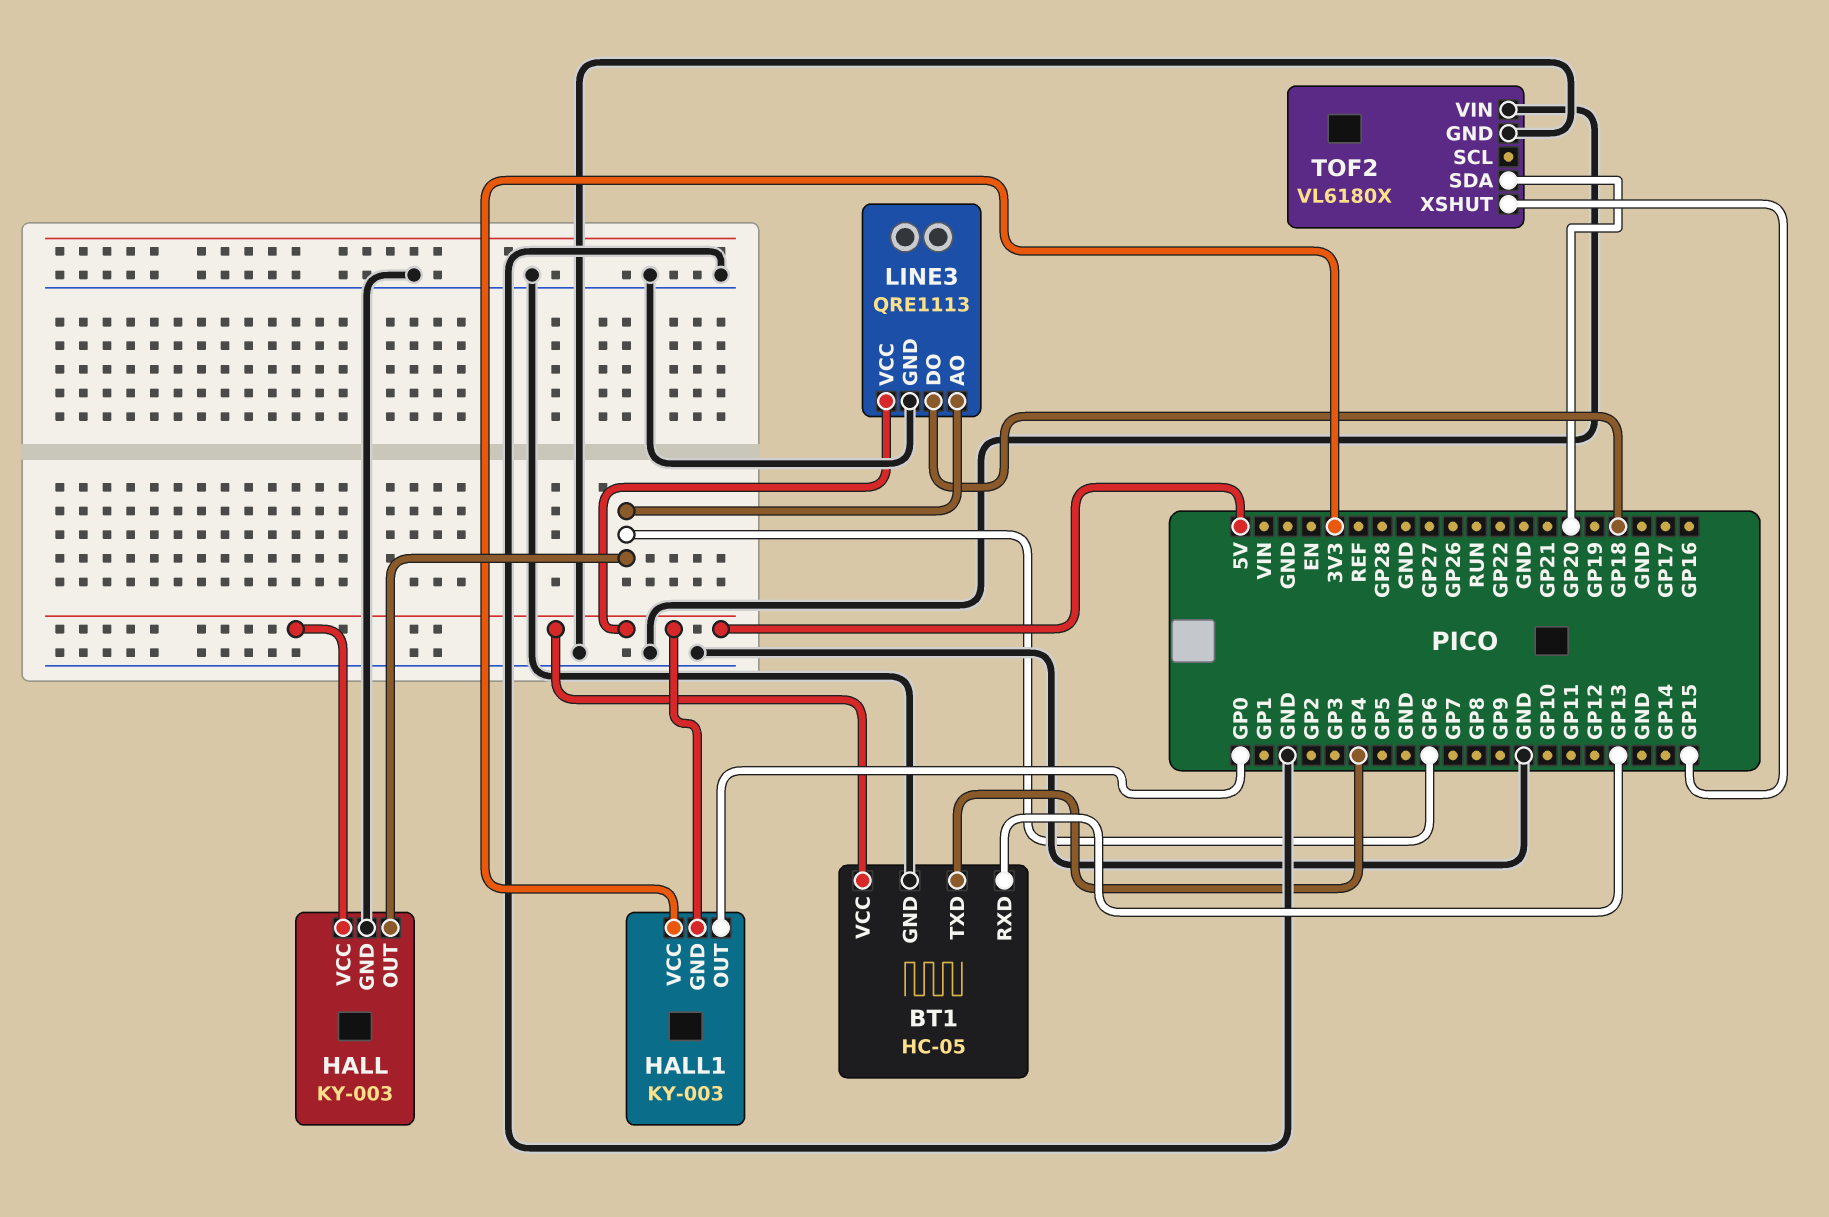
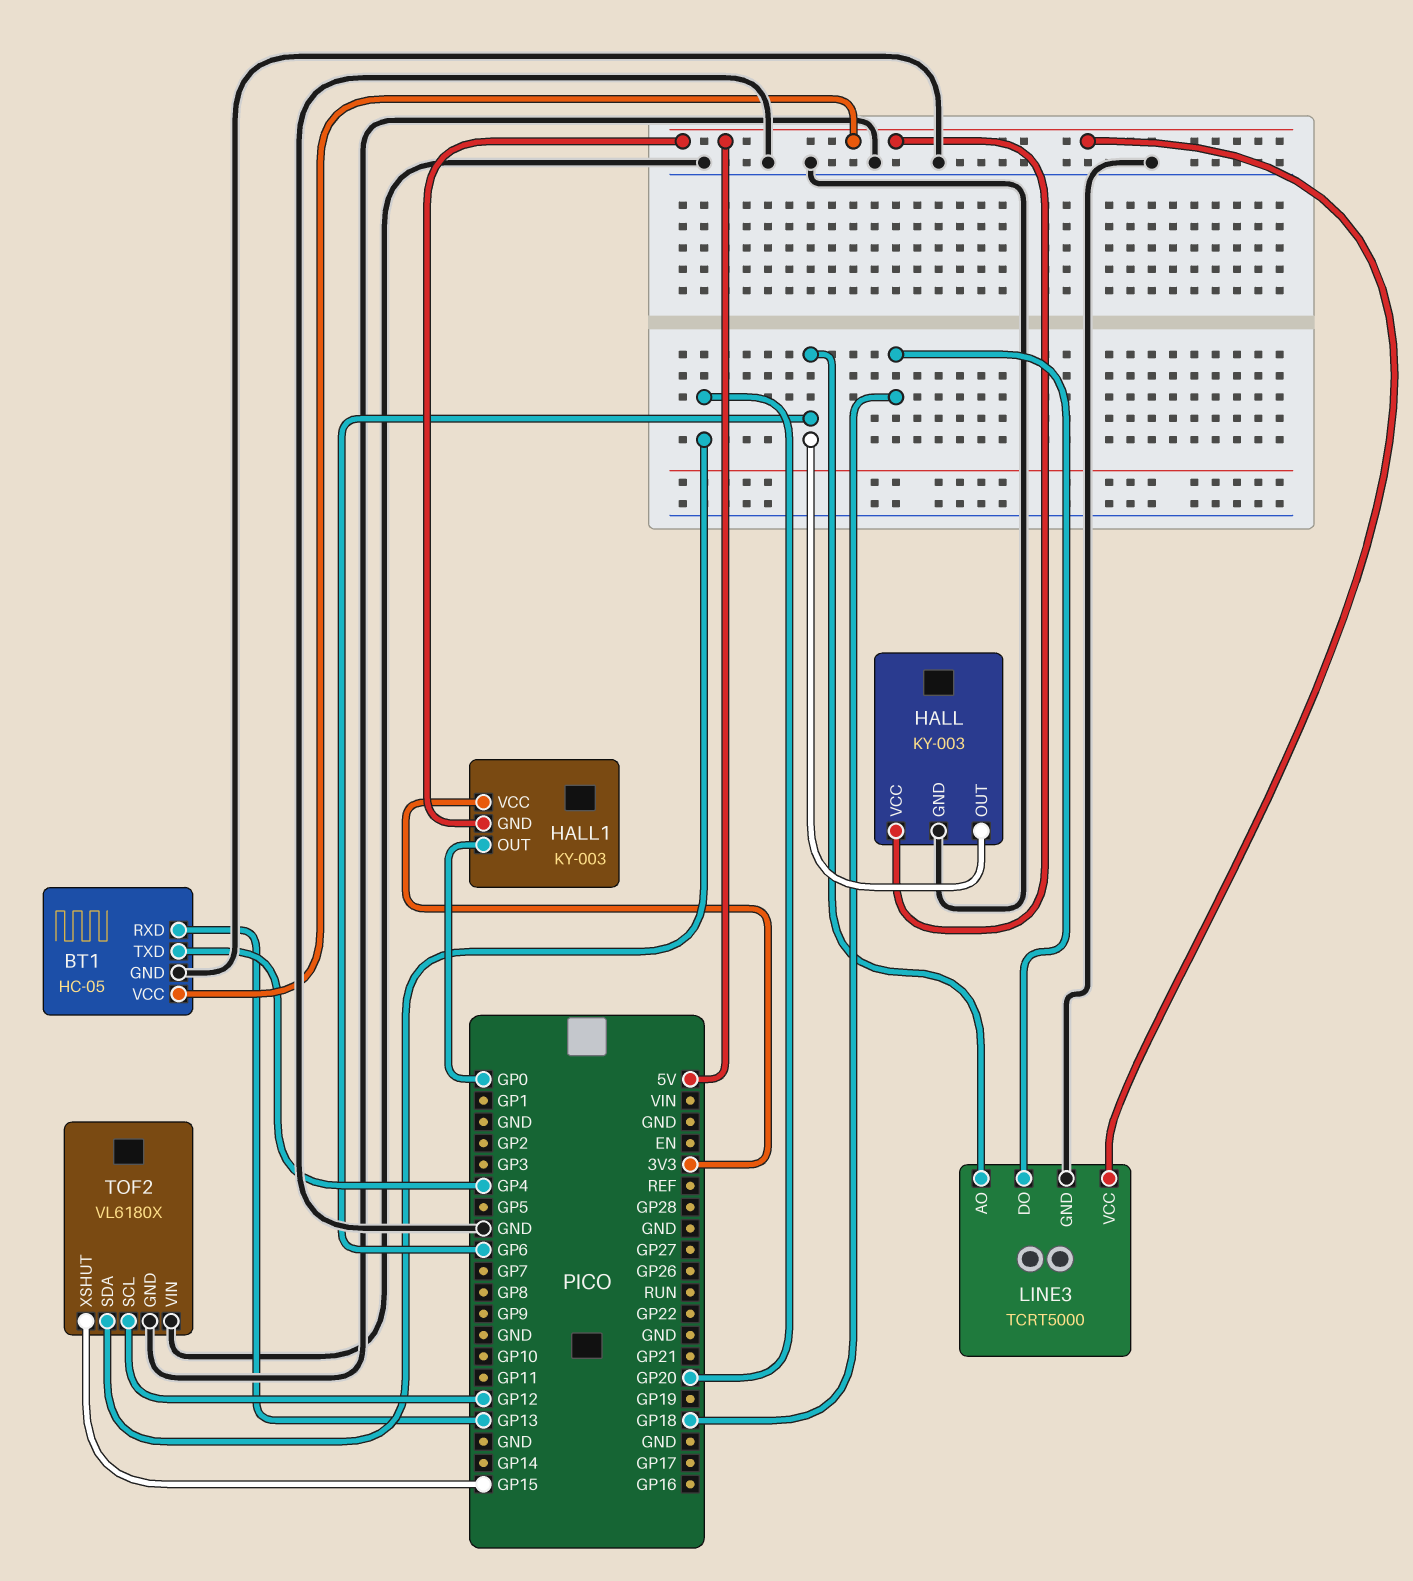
LINE3: QRE1113 -> TCRT5000
TOF2 pin SCL: none -> GP12

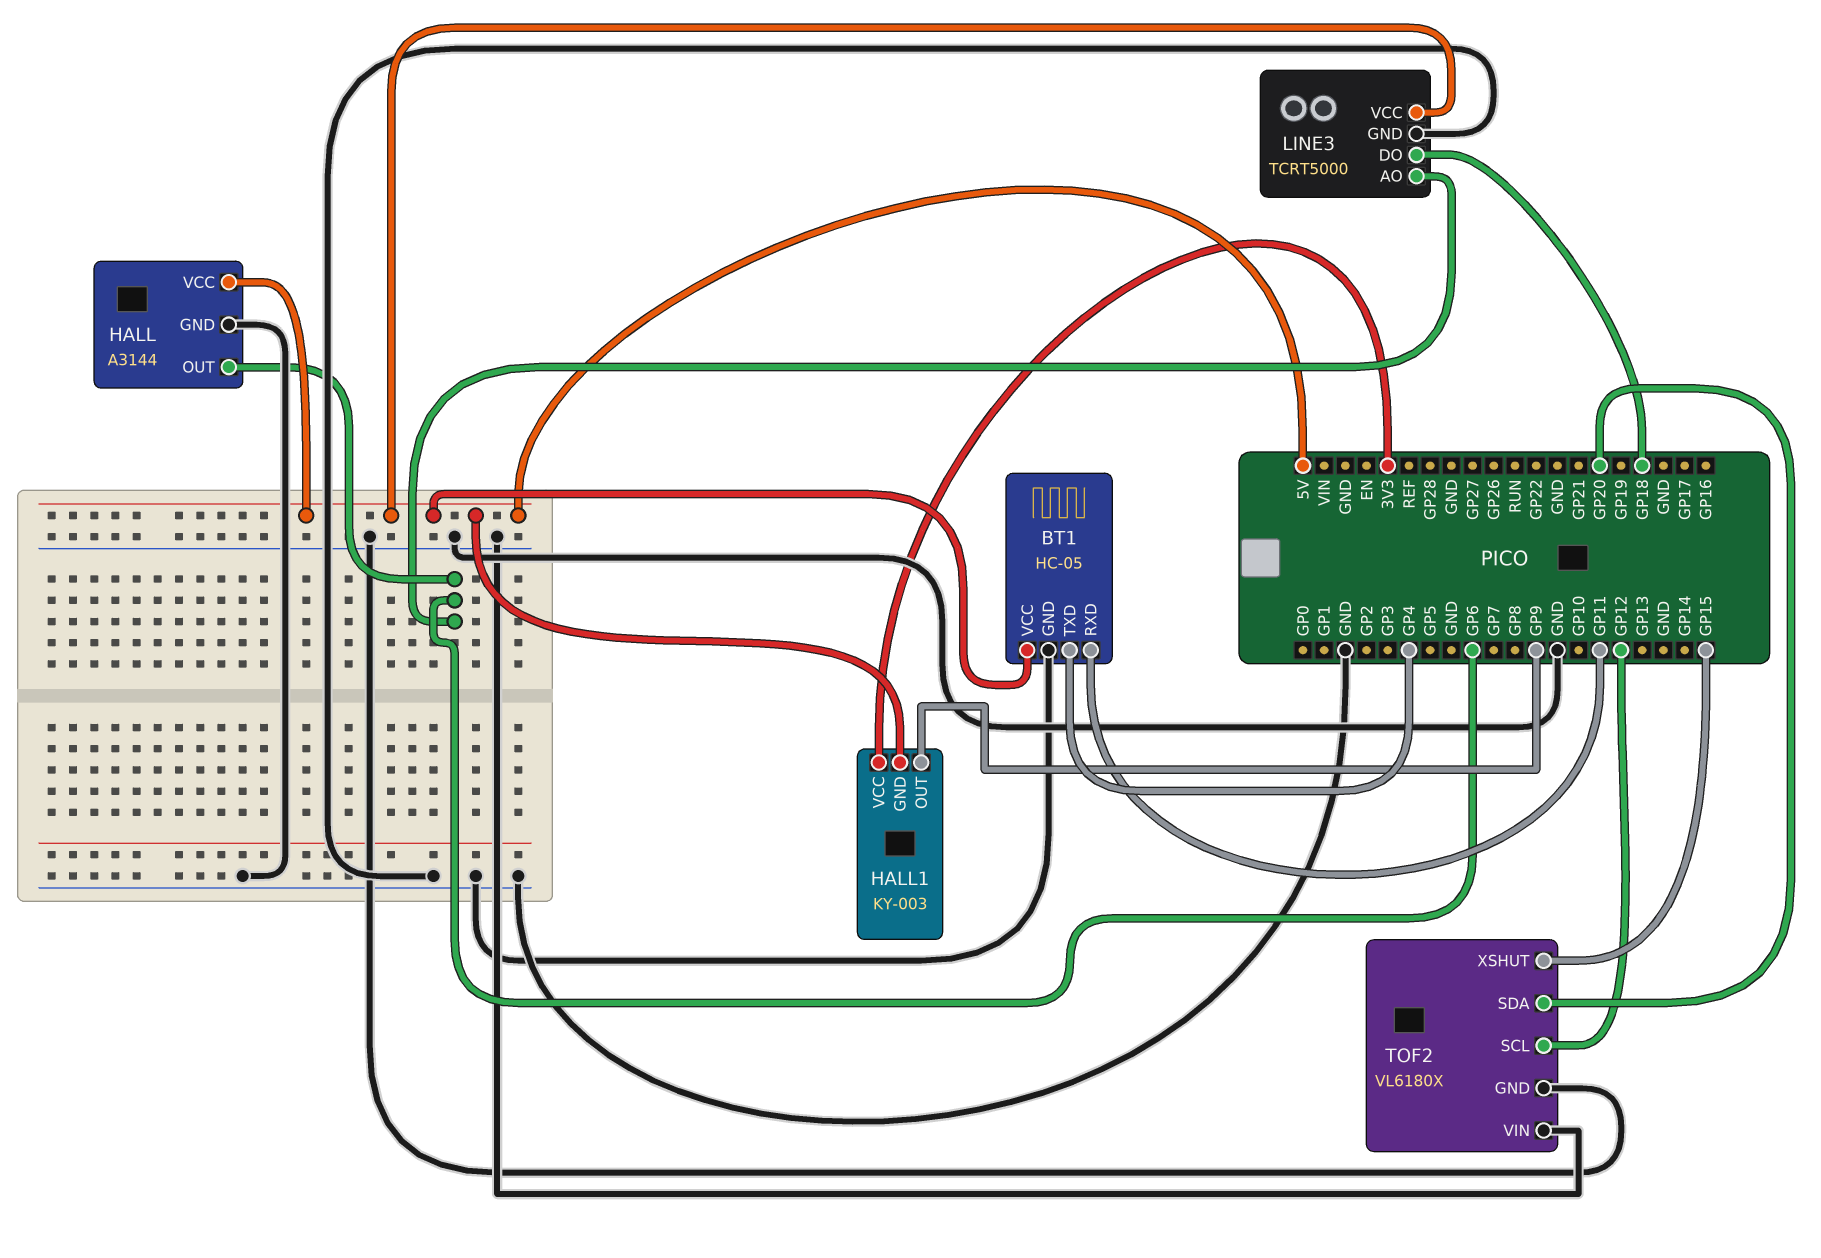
BT1 pin RXD: GP13 -> GP11
HALL: KY-003 -> A3144
HALL1 pin OUT: GP0 -> GP9

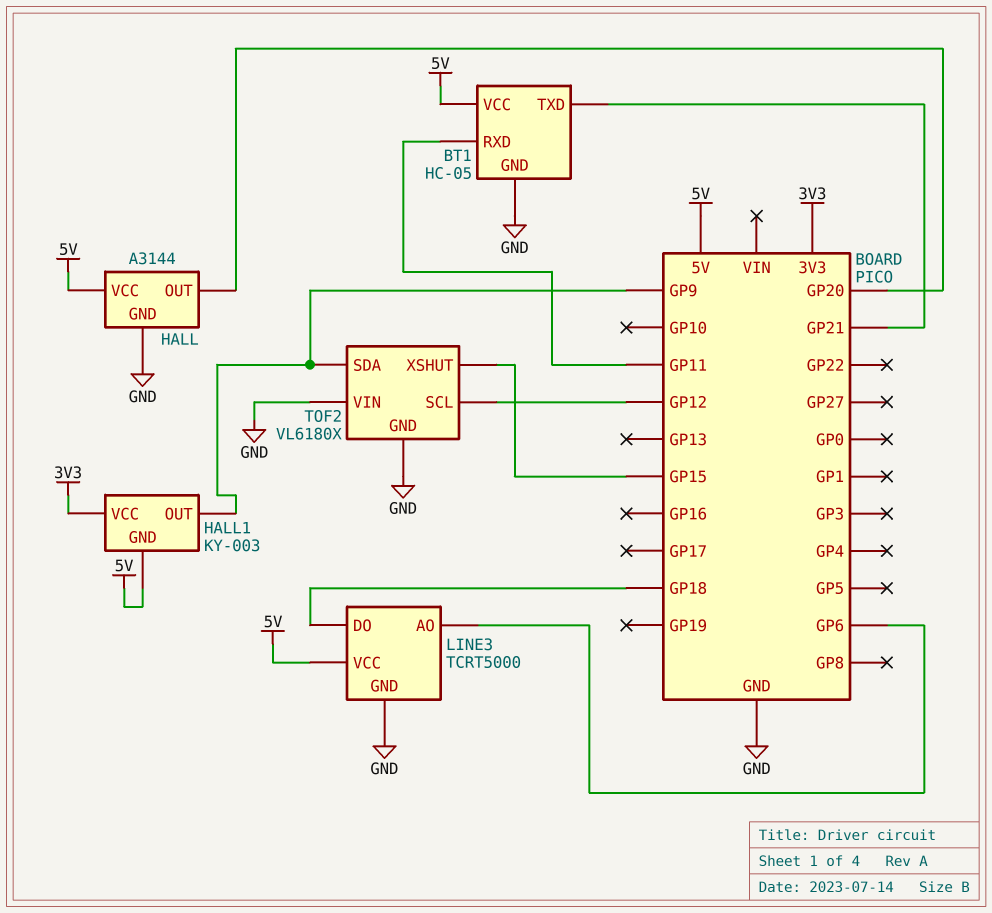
BT1 pin TXD: GP4 -> GP21
HALL pin OUT: GP6 -> GP20
TOF2 pin SDA: GP20 -> GP9

